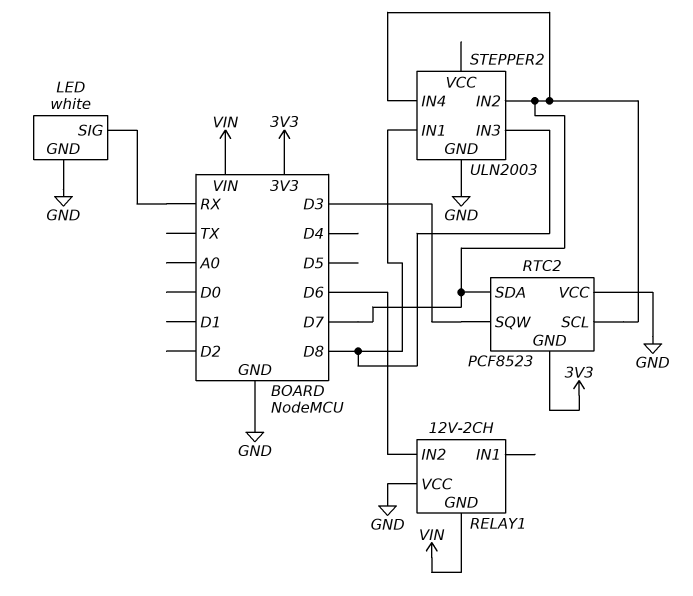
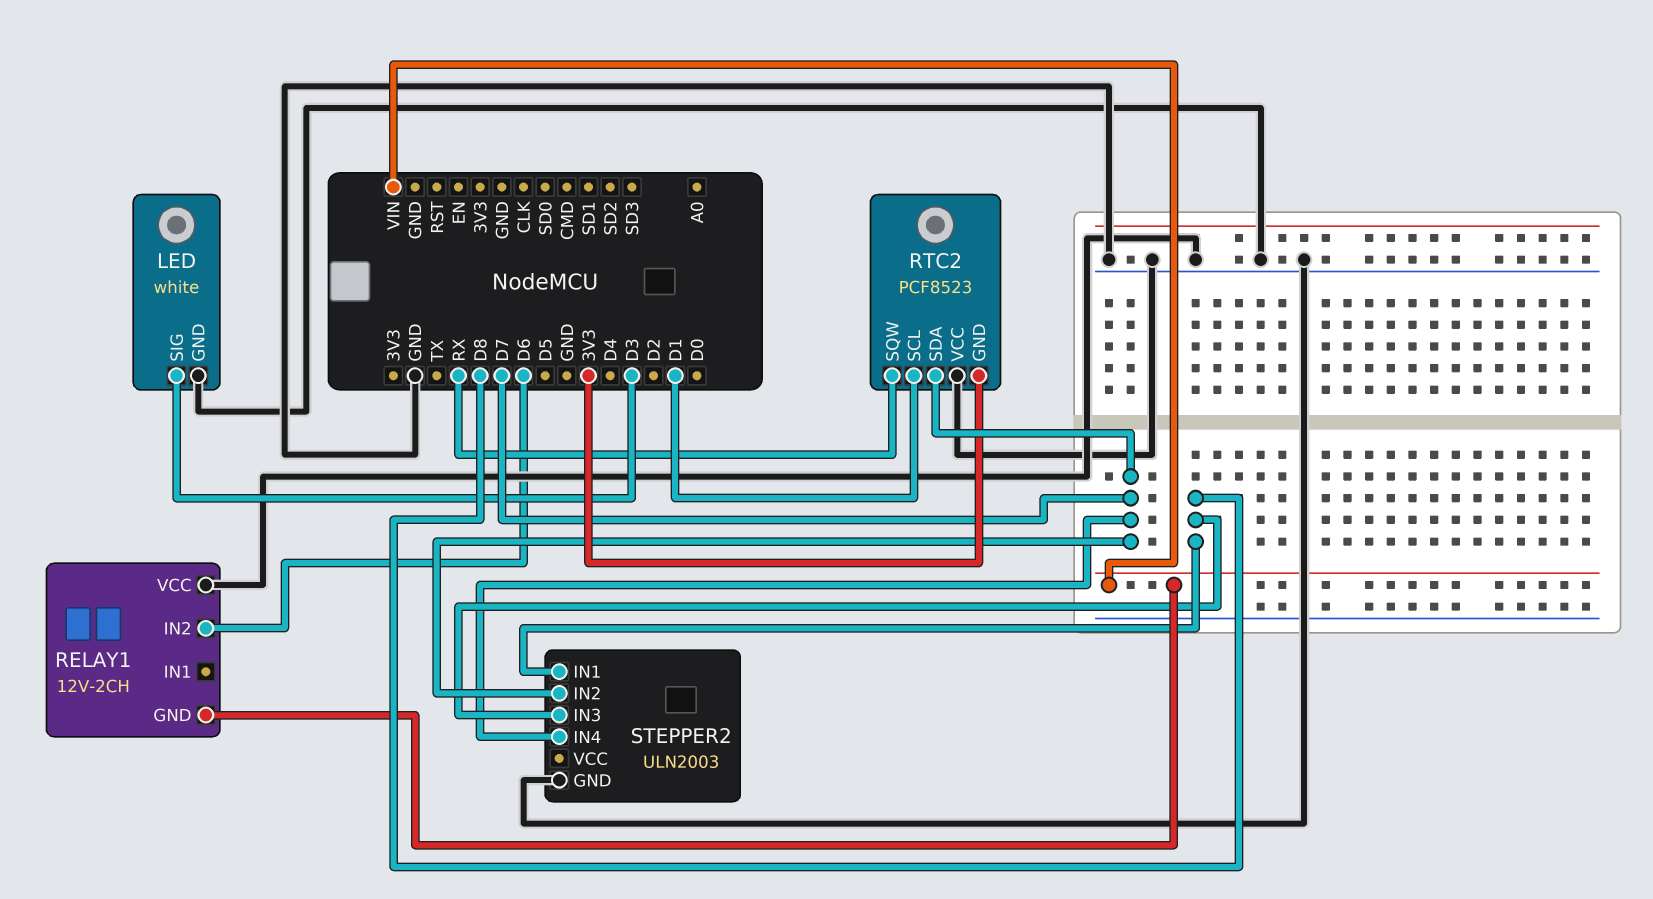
LED pin SIG: RX -> D3
RTC2 pin SCL: D7 -> D1
RTC2 pin SQW: D3 -> RX

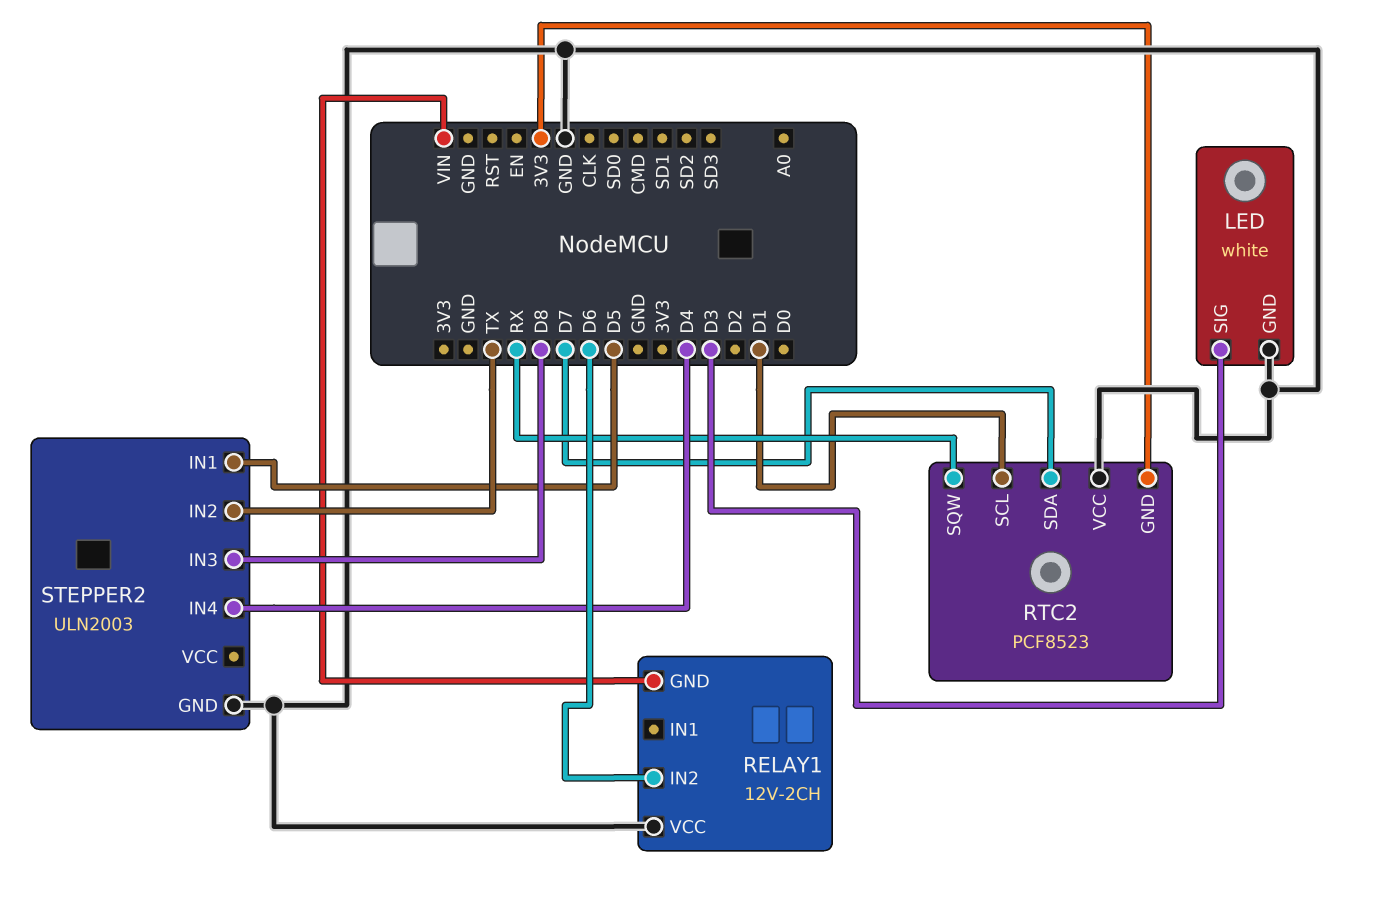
STEPPER2 pin IN1: D8 -> D5
STEPPER2 pin IN2: D7 -> TX
STEPPER2 pin IN4: D7 -> D4

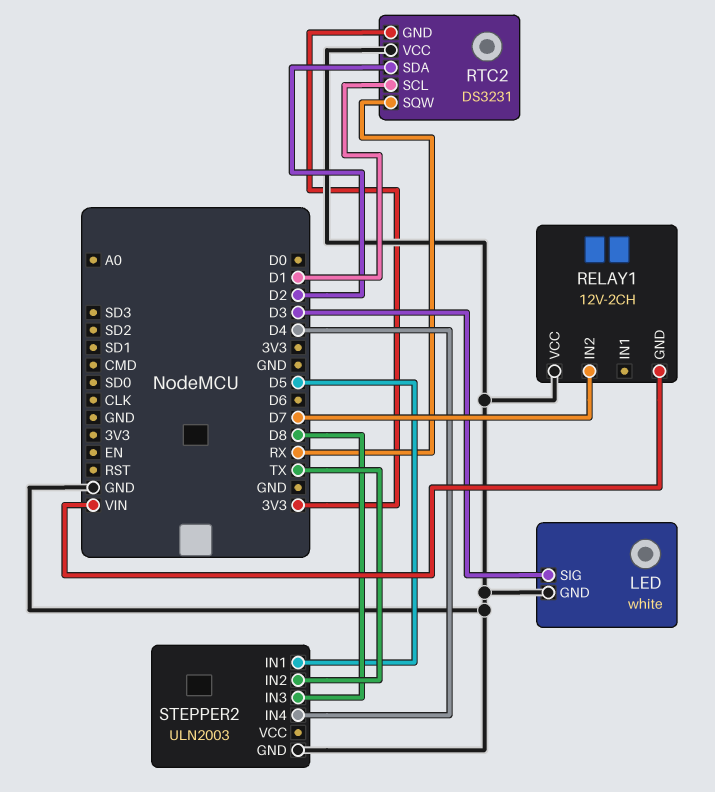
RELAY1 pin IN2: D6 -> D7
RTC2: PCF8523 -> DS3231
RTC2 pin SDA: D7 -> D2

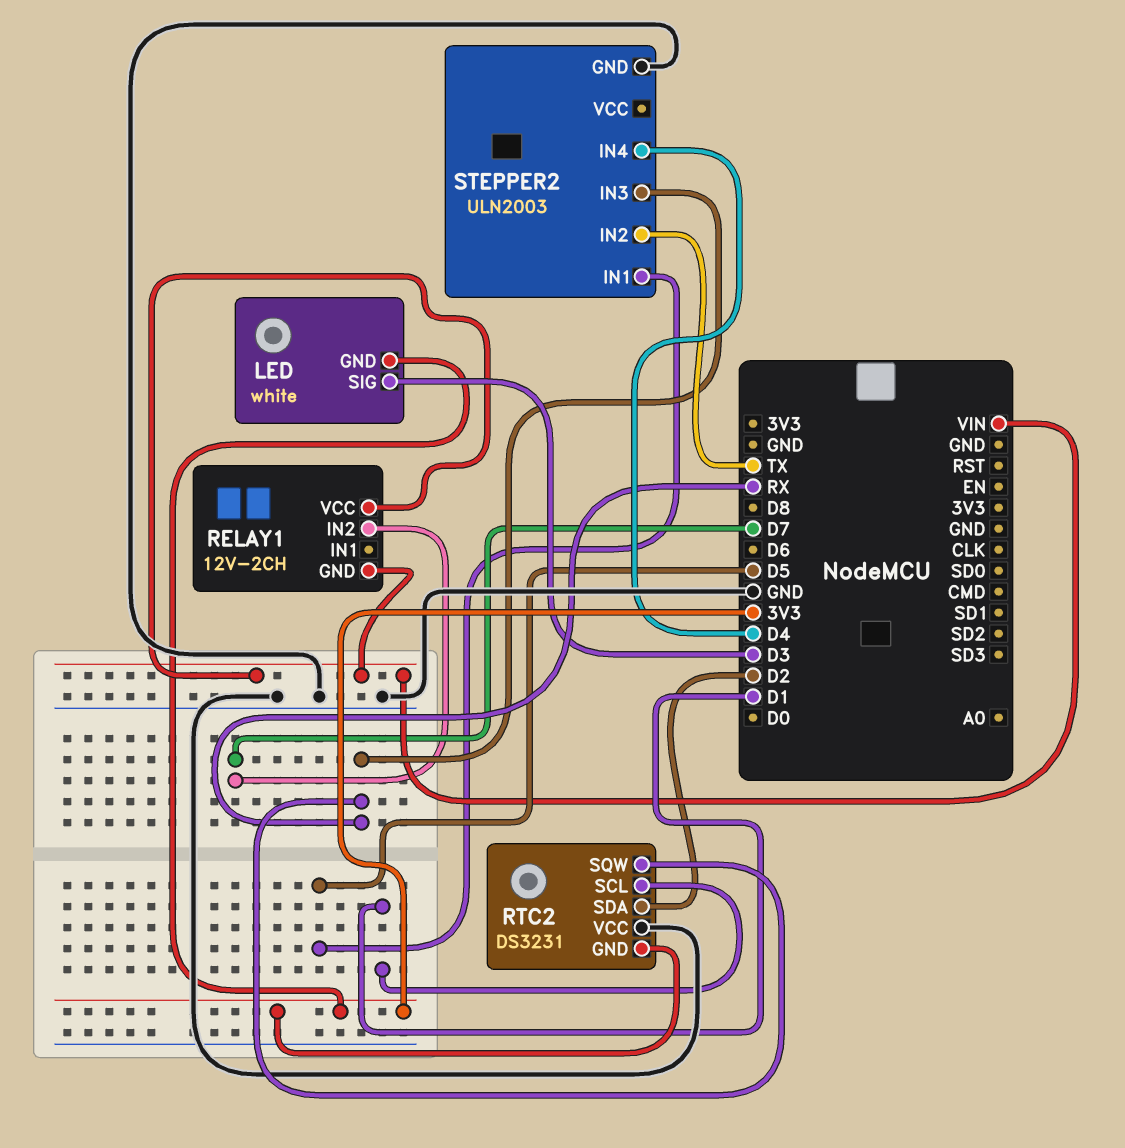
LED pin GND: GND -> 3V3
RELAY1 pin VCC: GND -> VIN
STEPPER2 pin IN3: D8 -> RX

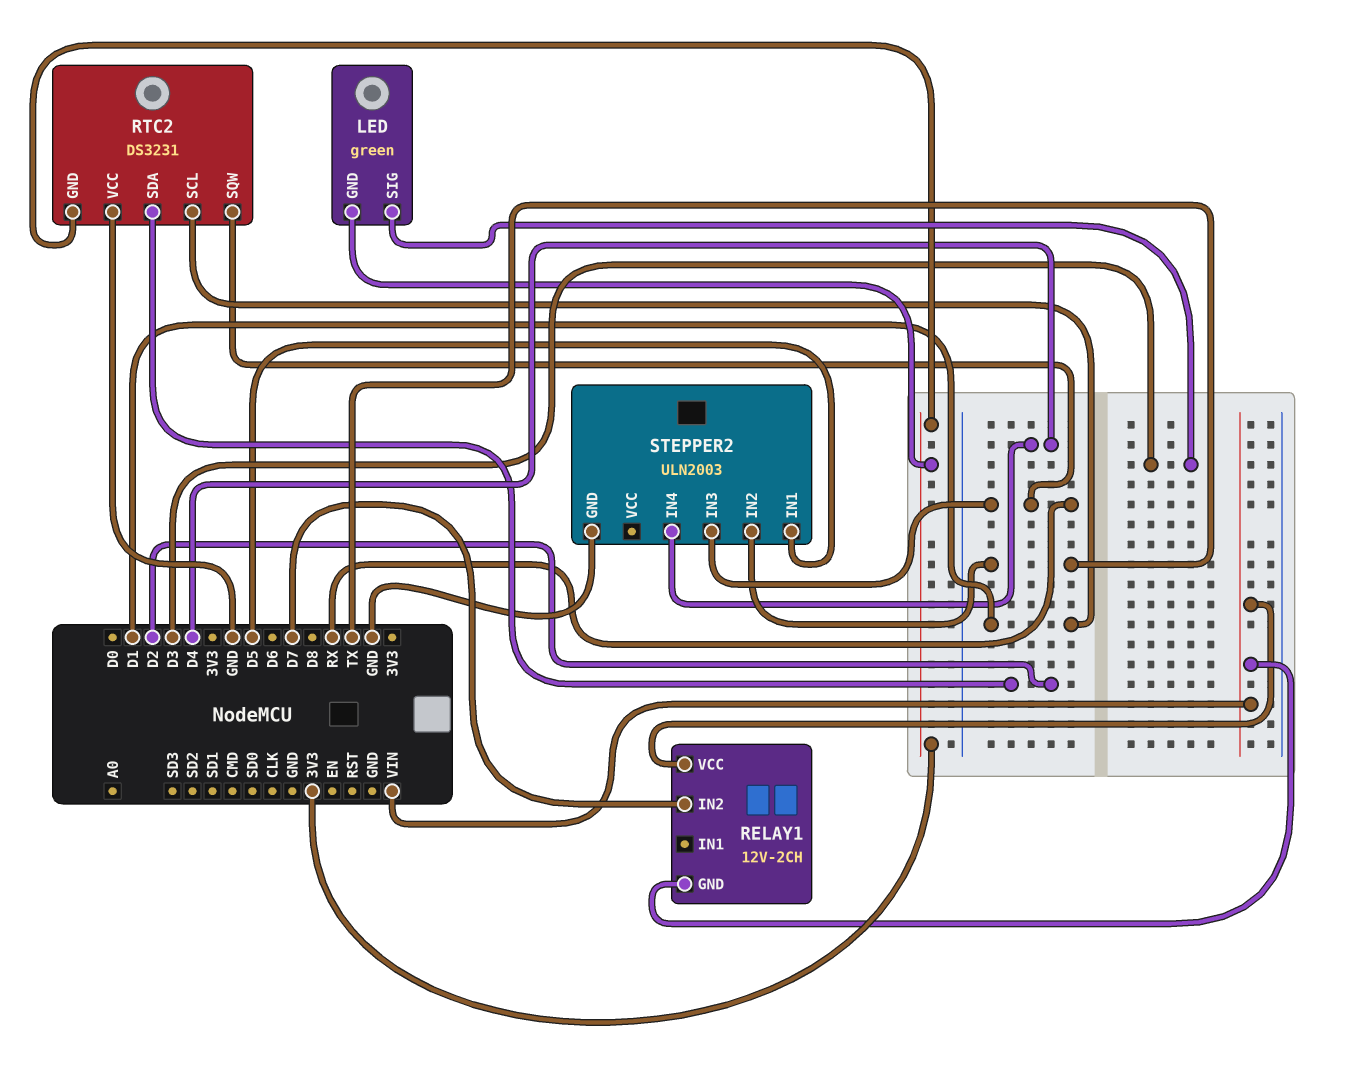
LED: white -> green

